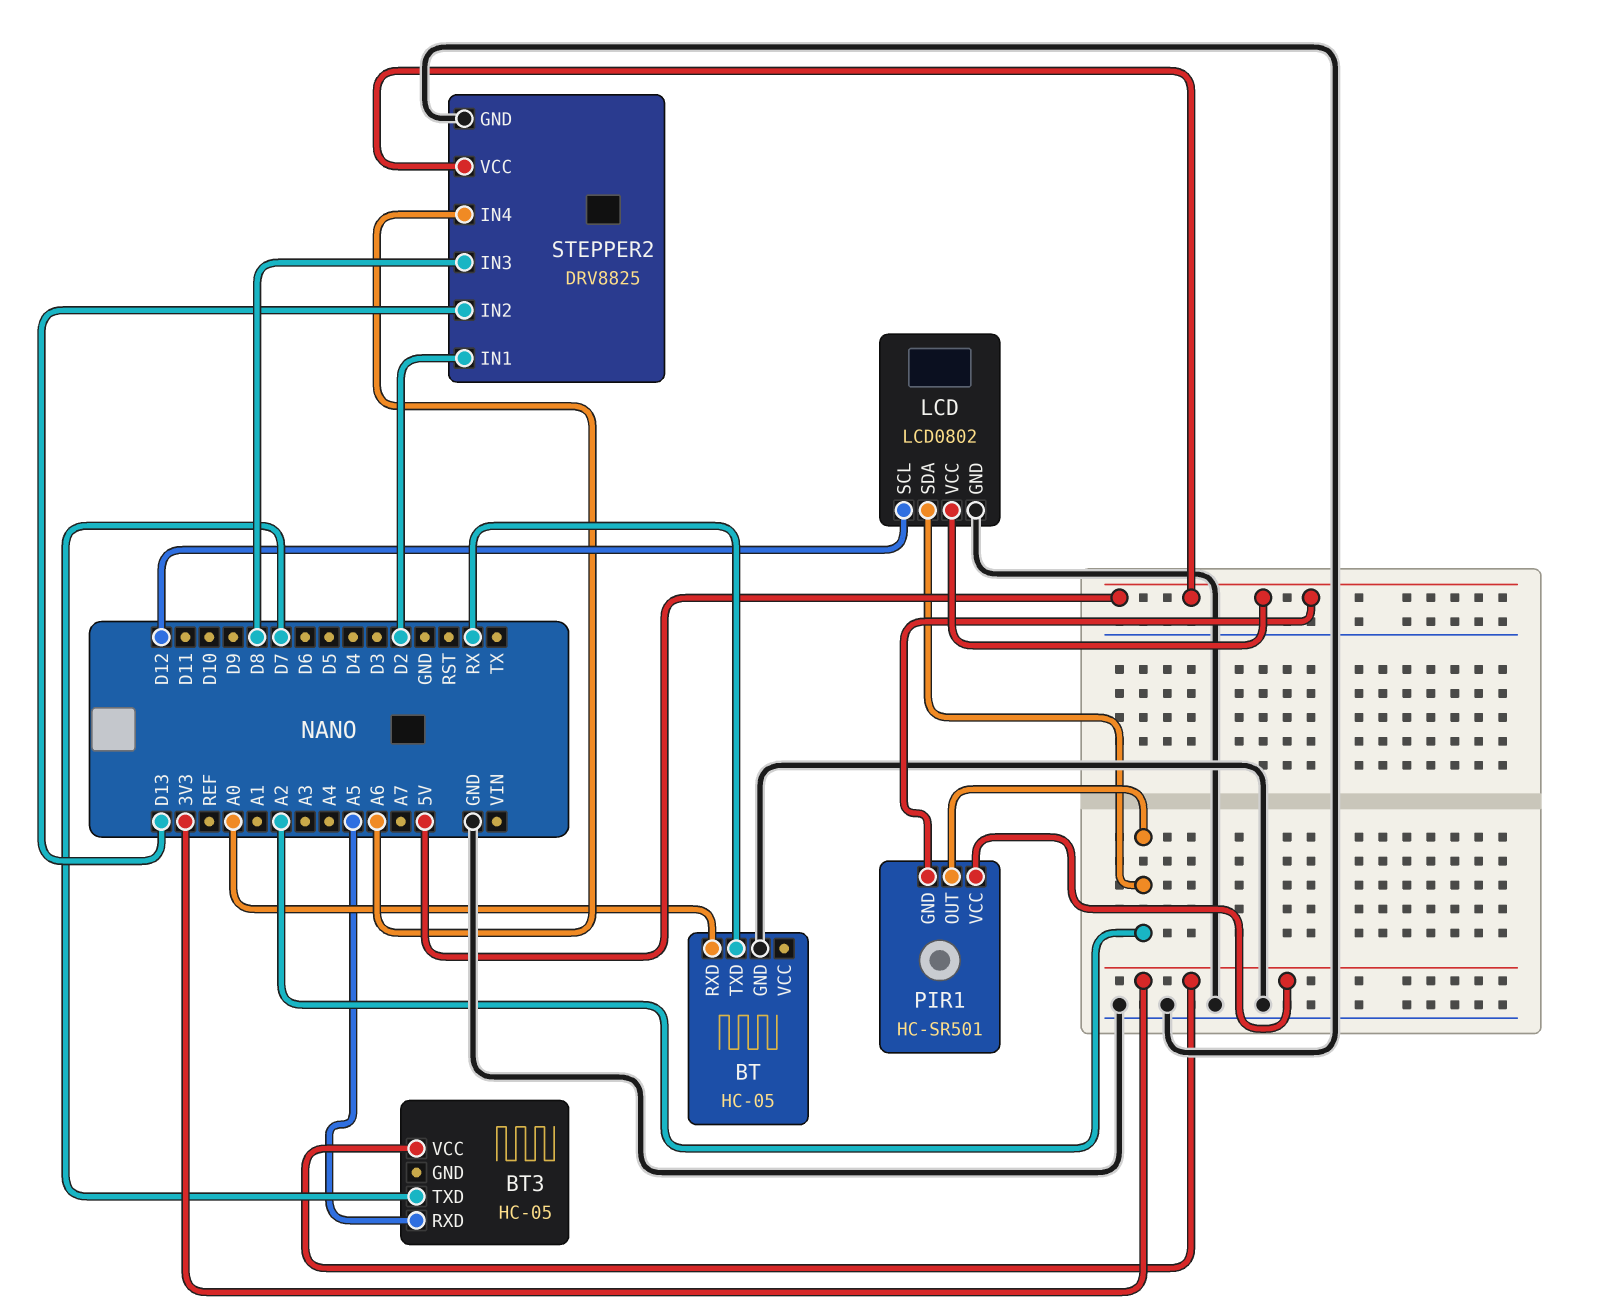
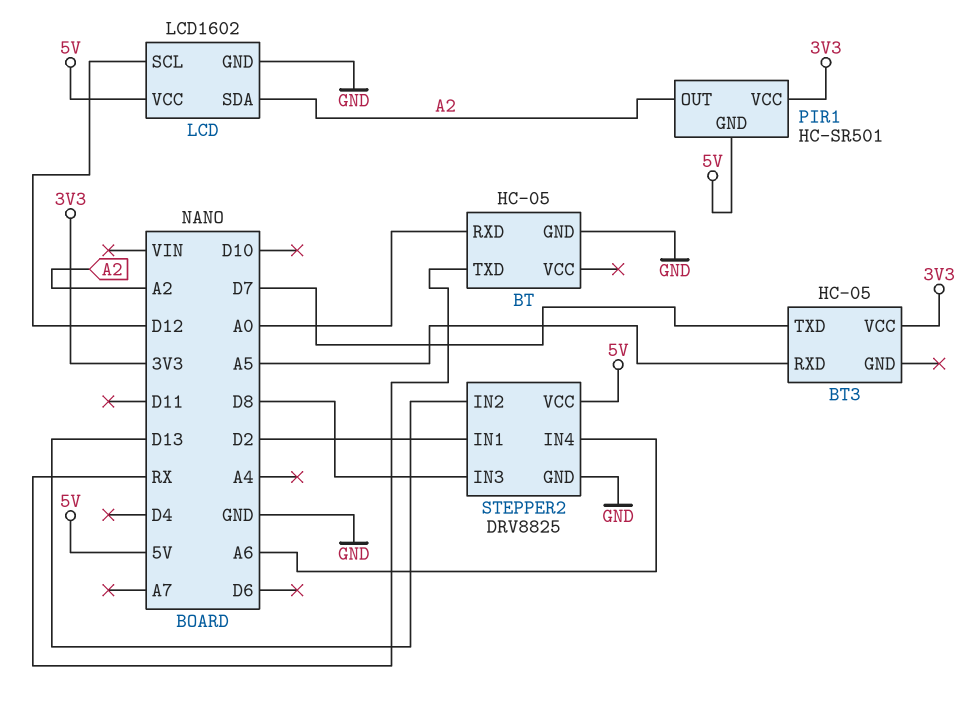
LCD: LCD0802 -> LCD1602

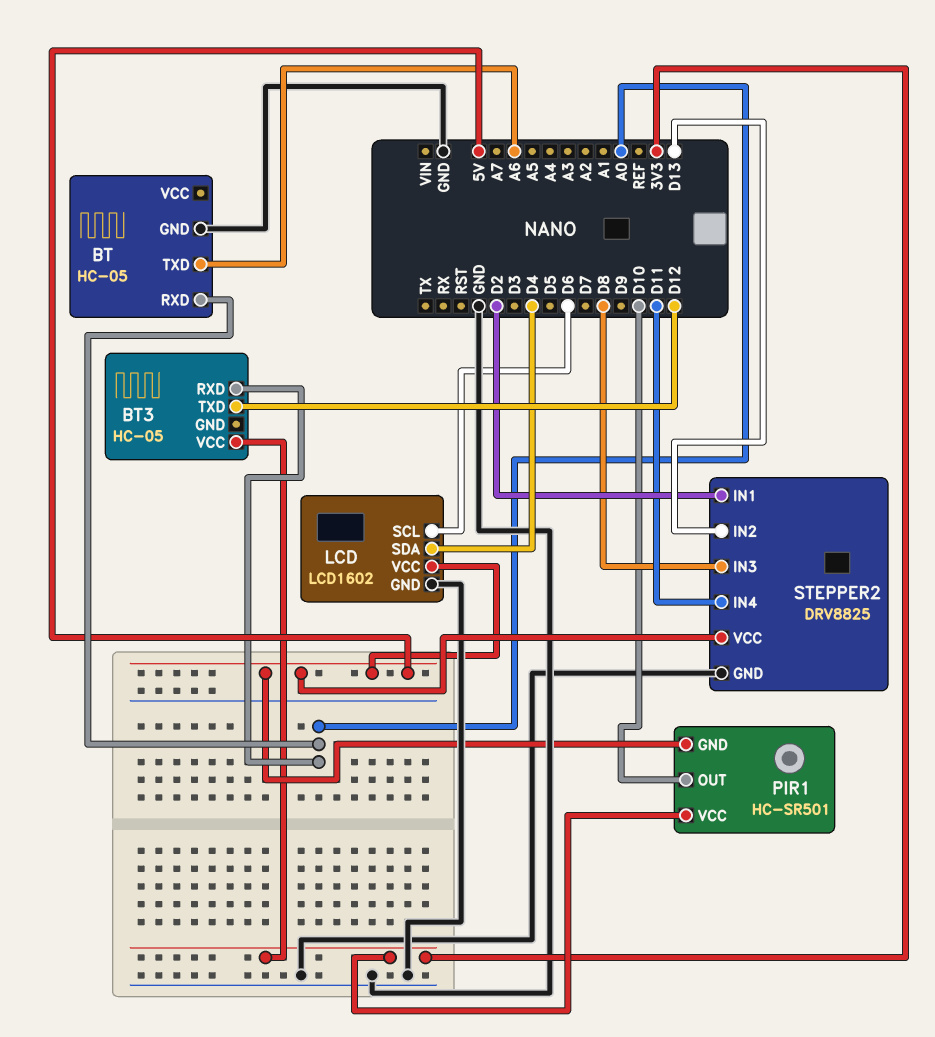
BT pin TXD: RX -> A6
BT3 pin RXD: A5 -> A0
BT3 pin TXD: D7 -> D12
LCD pin SCL: D12 -> D6
LCD pin SDA: A2 -> D4
PIR1 pin OUT: A2 -> D10
STEPPER2 pin IN4: A6 -> D11

